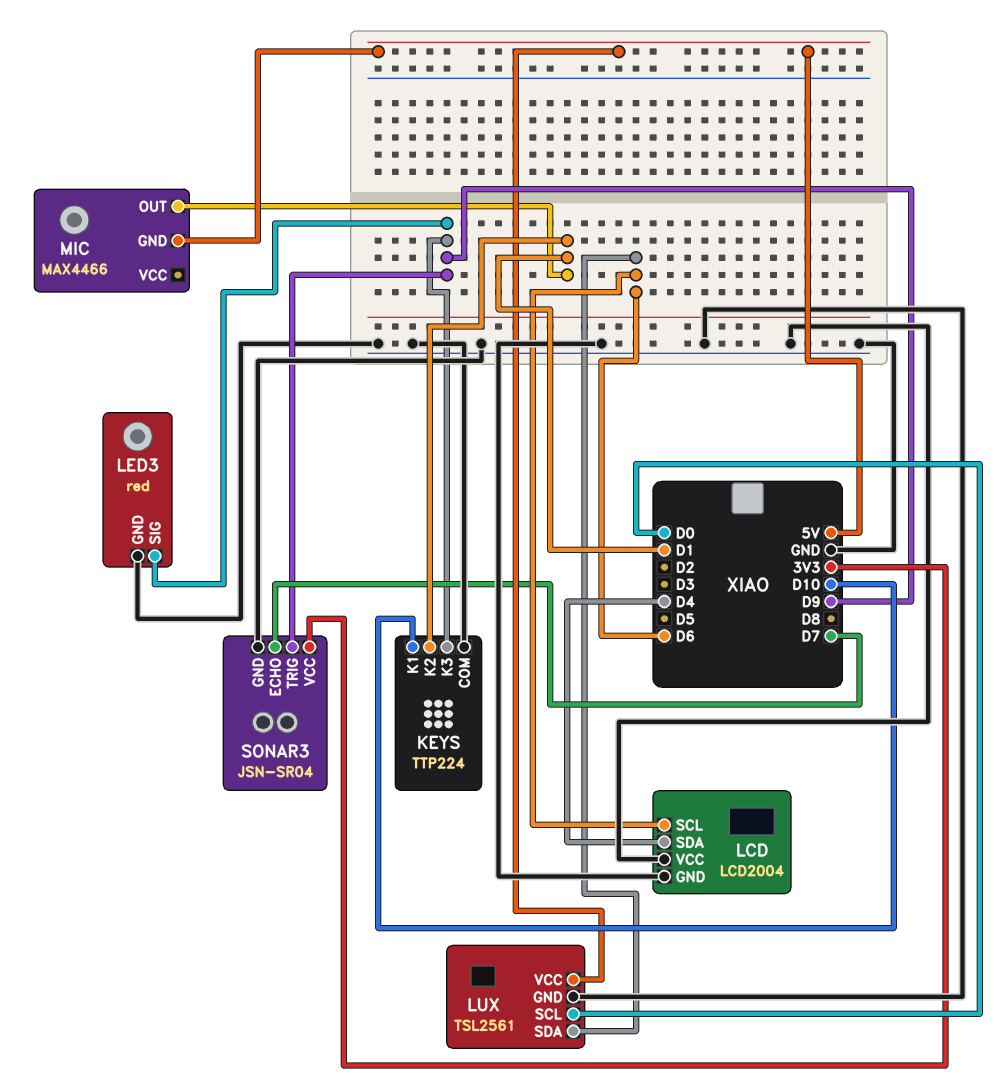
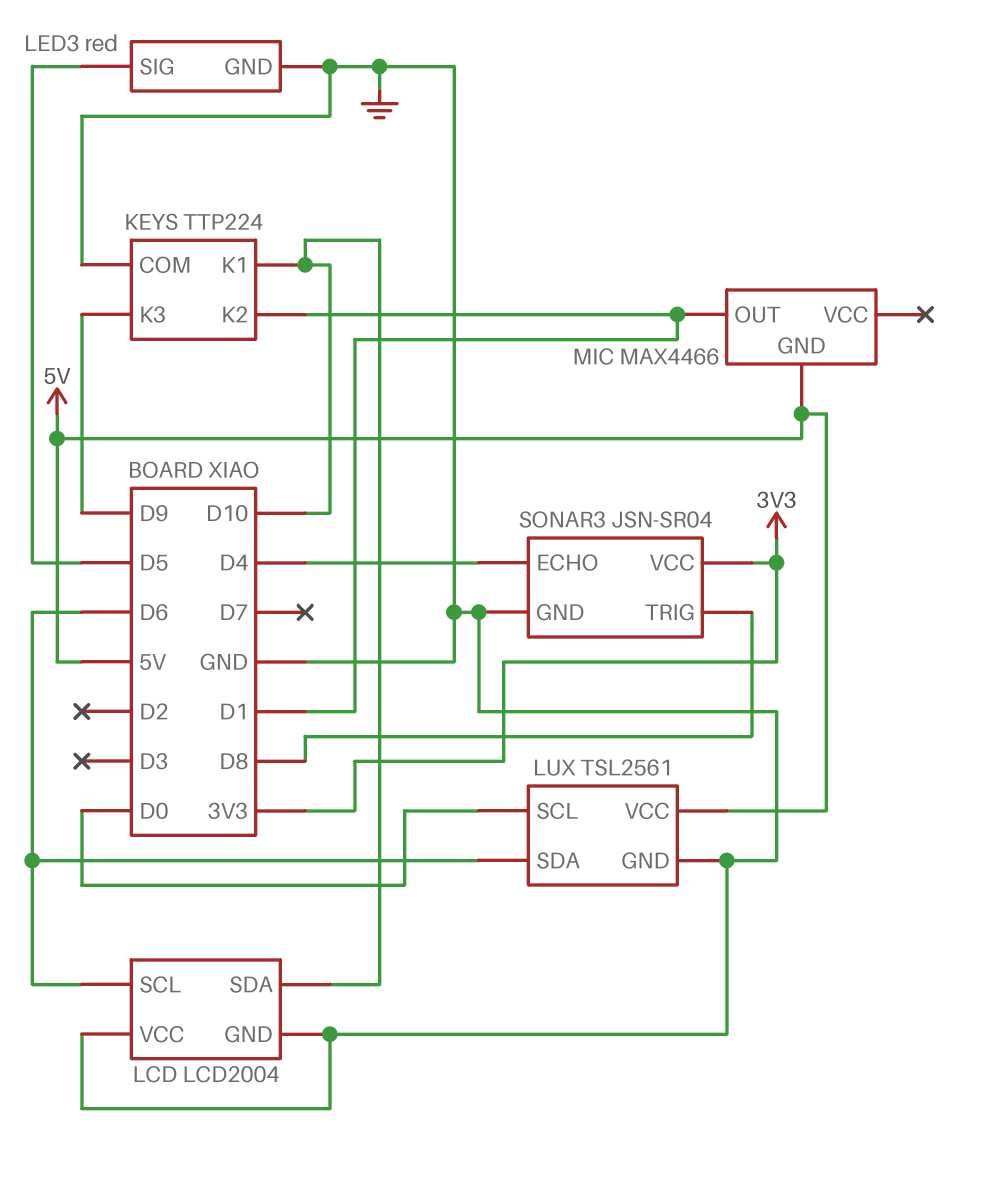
LCD pin SDA: D4 -> D10
LED3 pin SIG: D9 -> D5
SONAR3 pin ECHO: D7 -> D4
SONAR3 pin TRIG: D9 -> D8

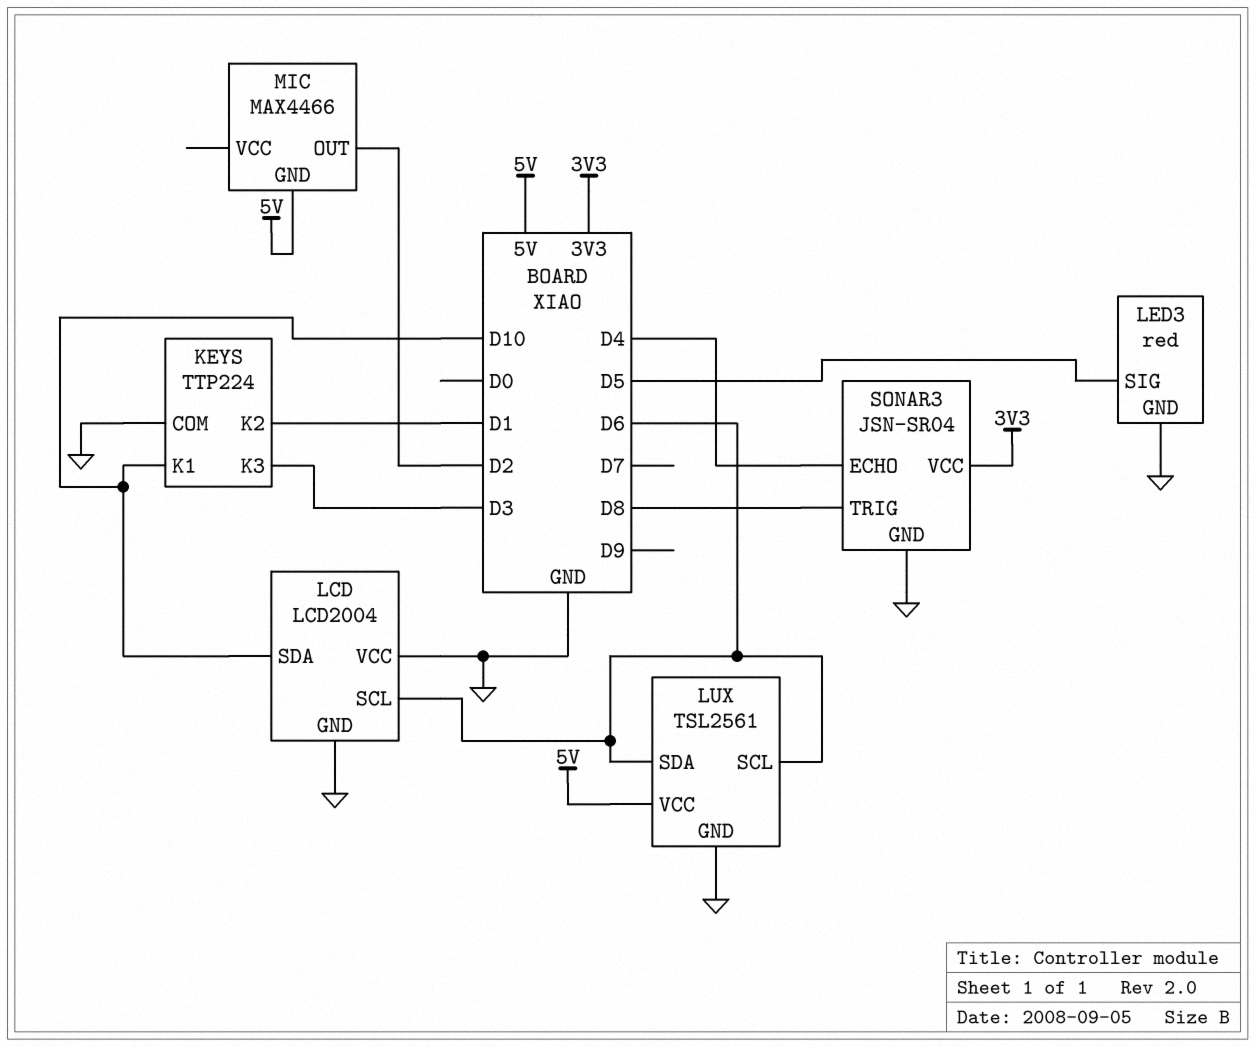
KEYS pin K3: D9 -> D3
LUX pin SCL: D0 -> D6
MIC pin OUT: D1 -> D2

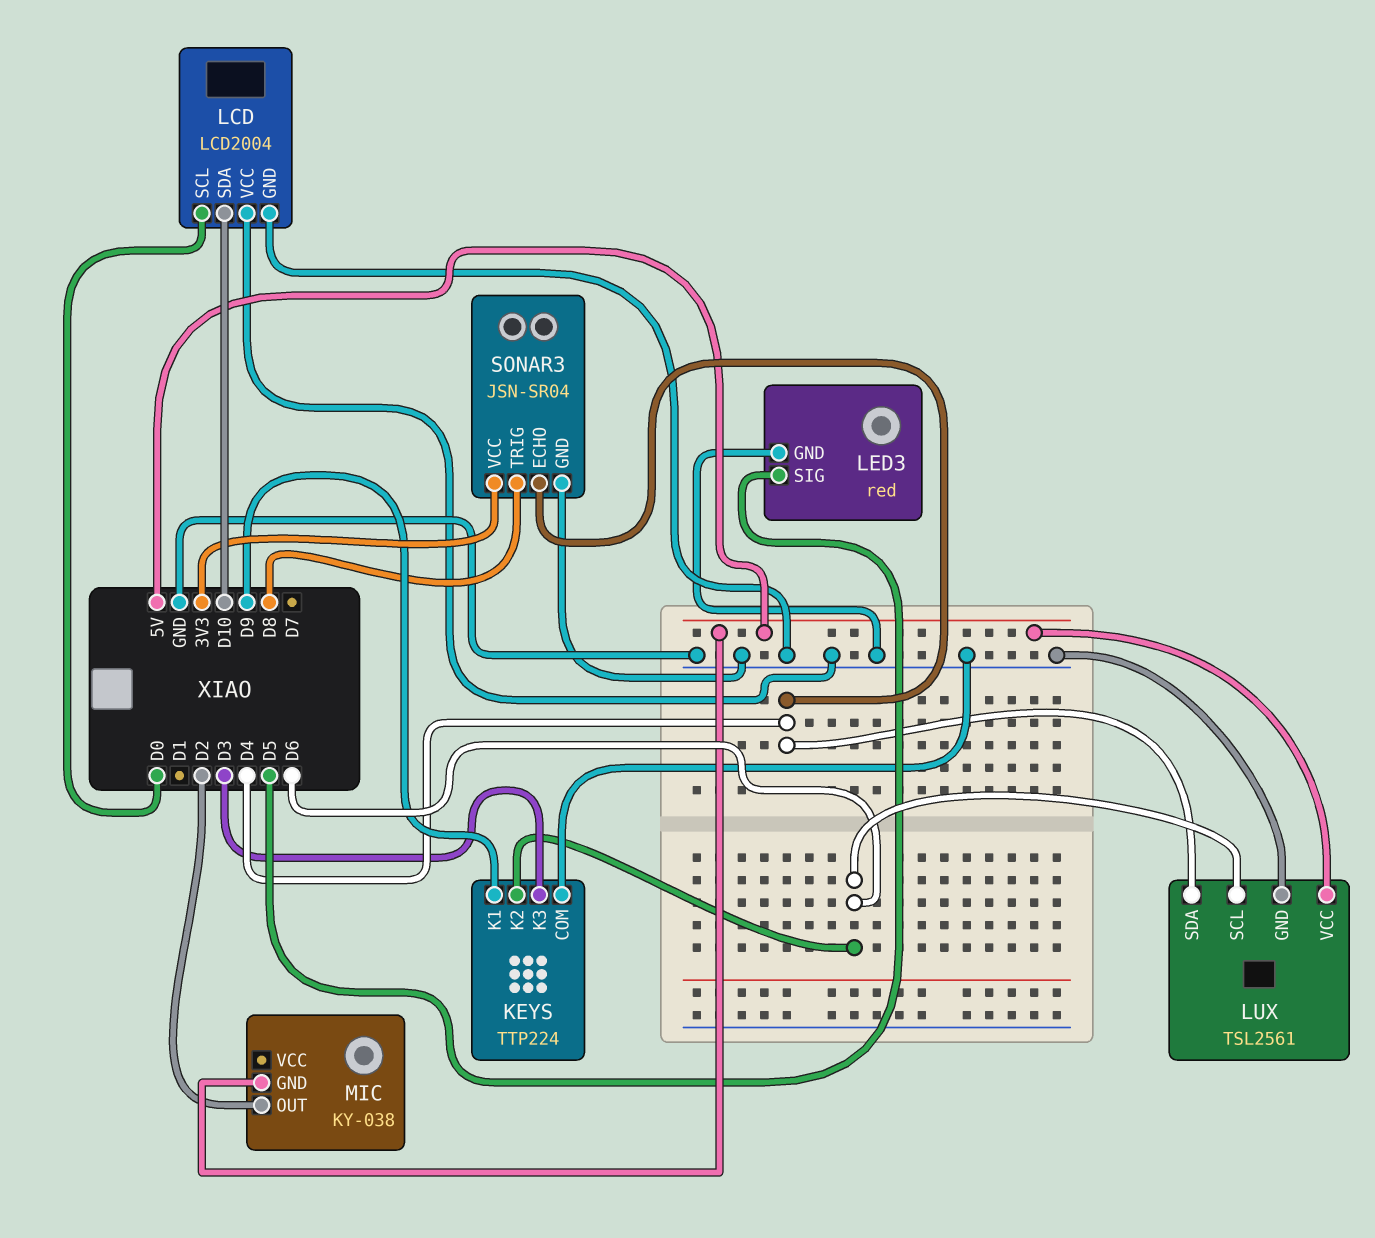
KEYS pin K1: D10 -> D9
KEYS pin K2: D1 -> D6
LCD pin SCL: D6 -> D0
LUX pin SDA: D6 -> D4
MIC: MAX4466 -> KY-038

